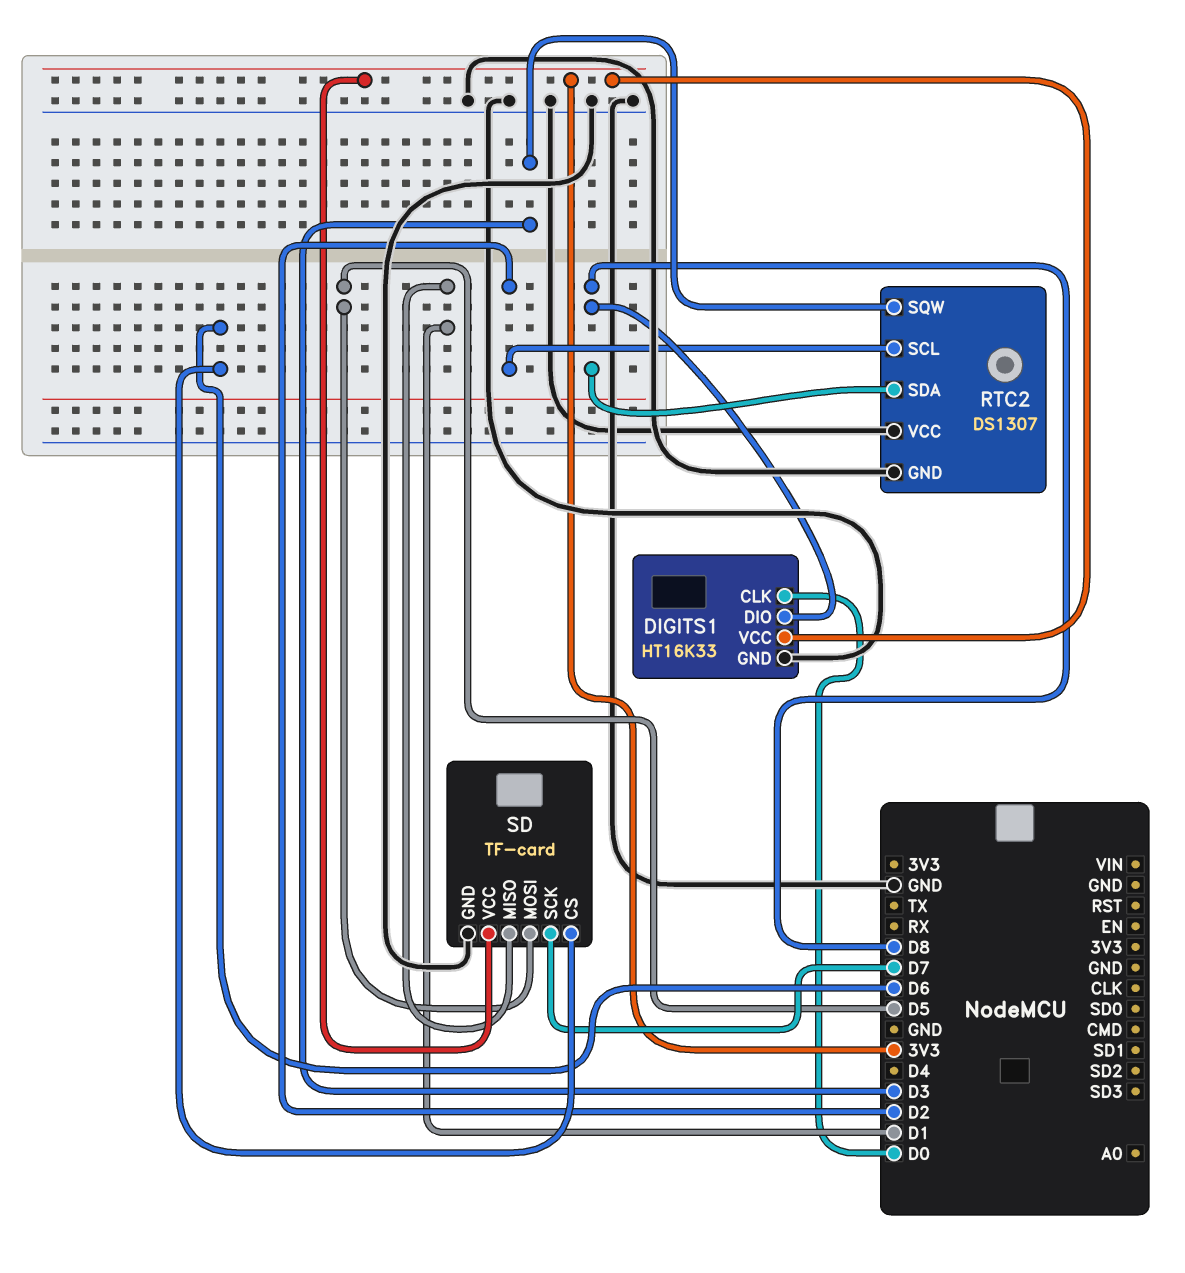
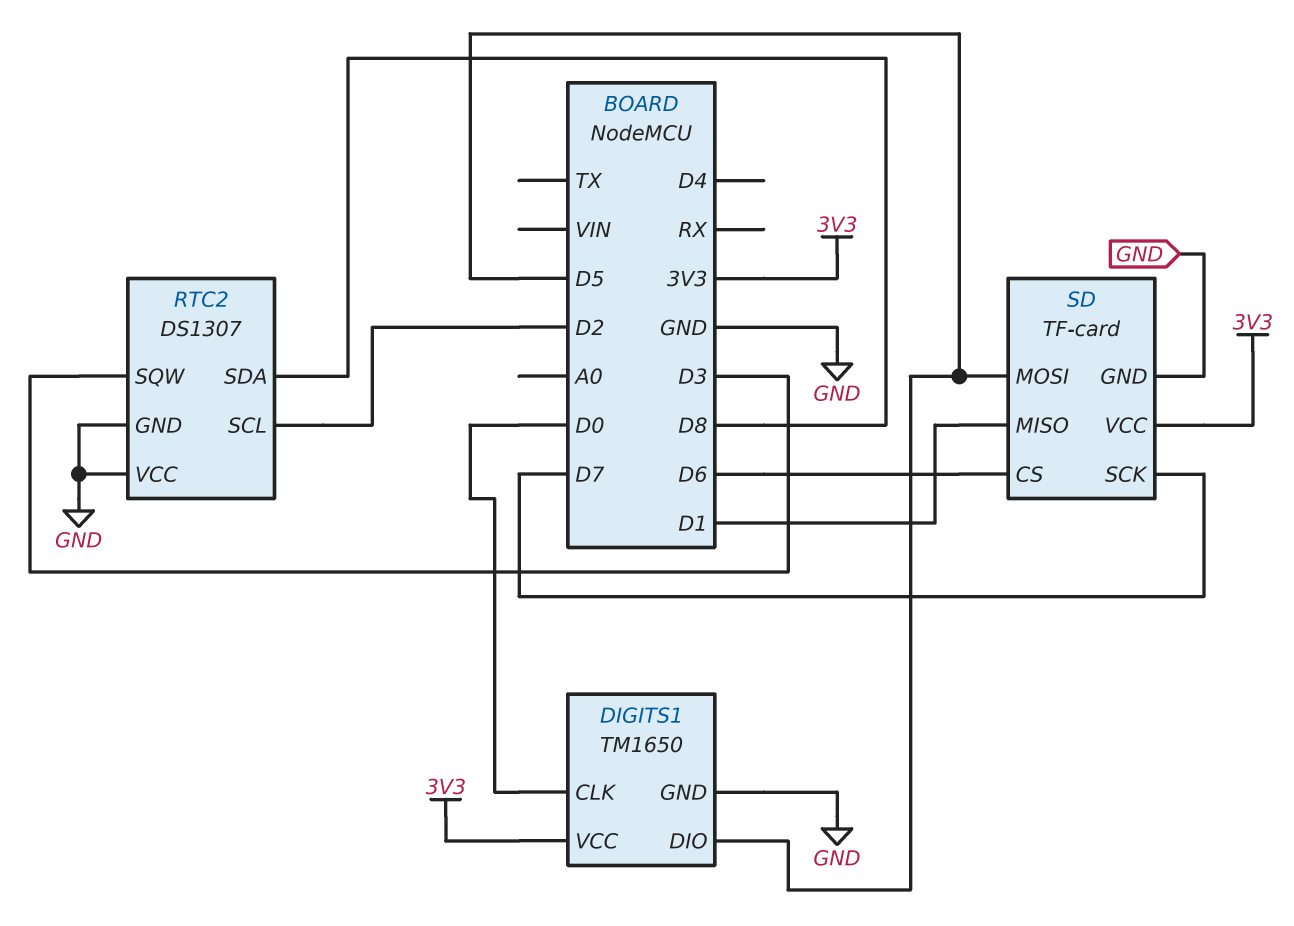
DIGITS1: HT16K33 -> TM1650
DIGITS1 pin DIO: D8 -> D5

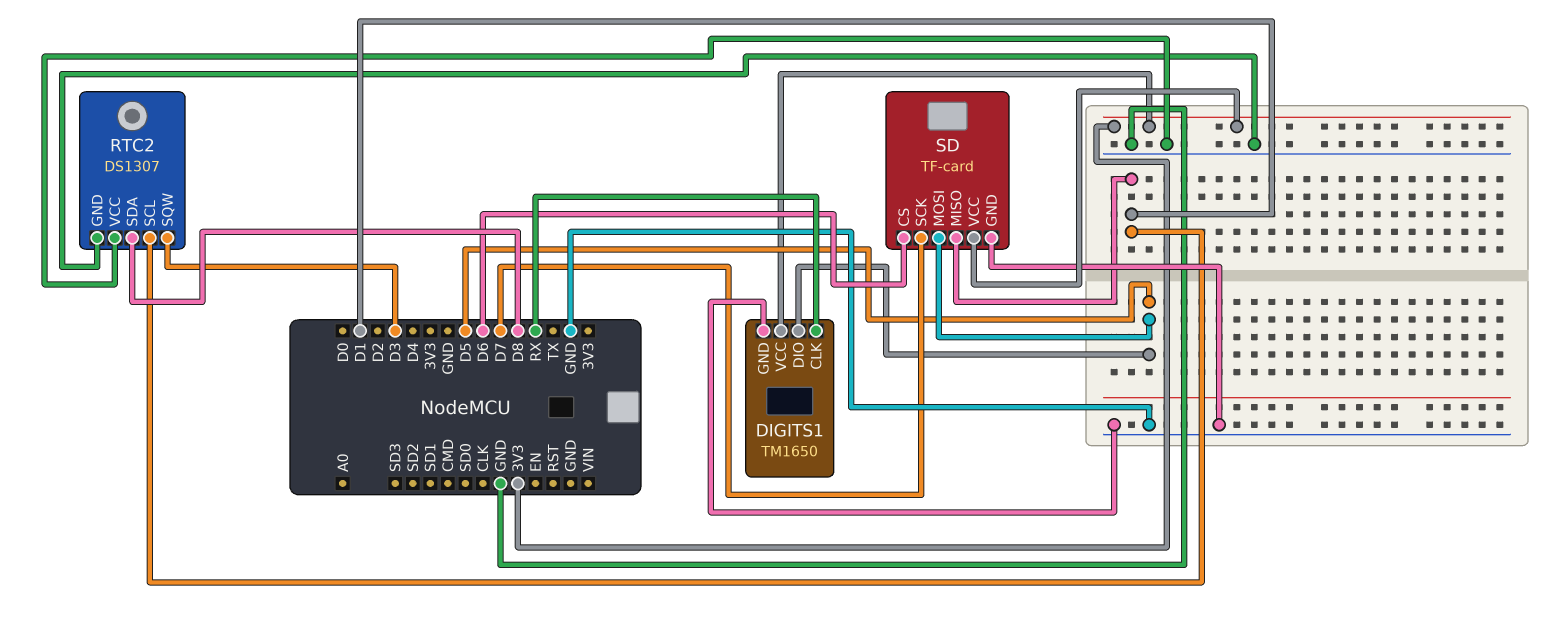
DIGITS1 pin CLK: D0 -> RX
RTC2 pin SCL: D2 -> D1

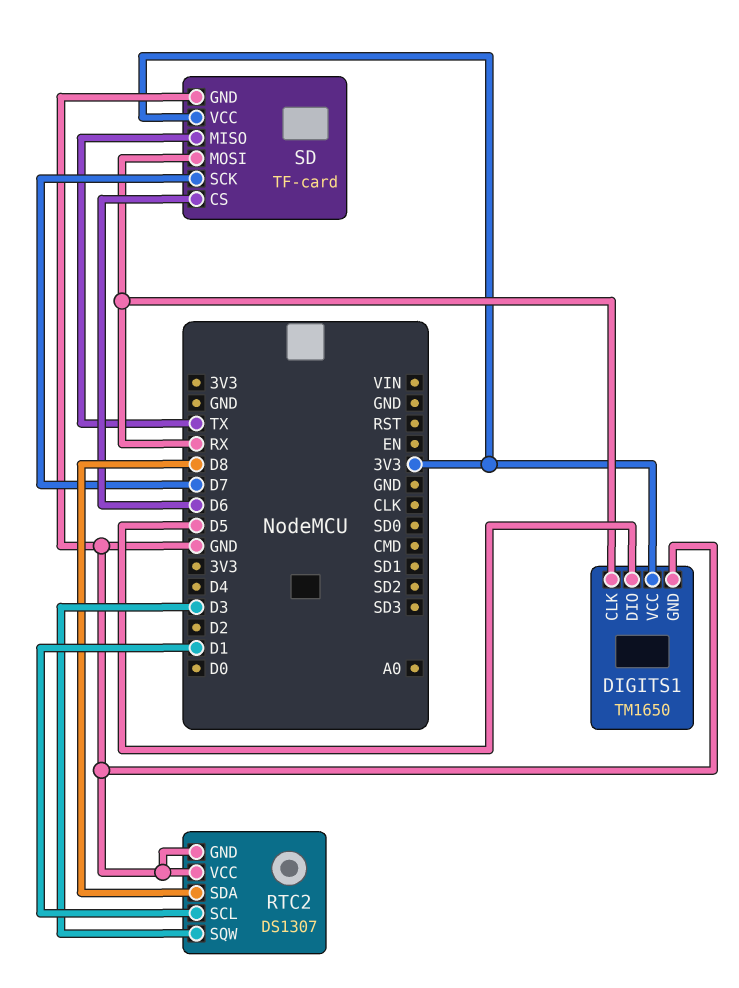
SD pin MISO: D1 -> TX
SD pin MOSI: D5 -> RX

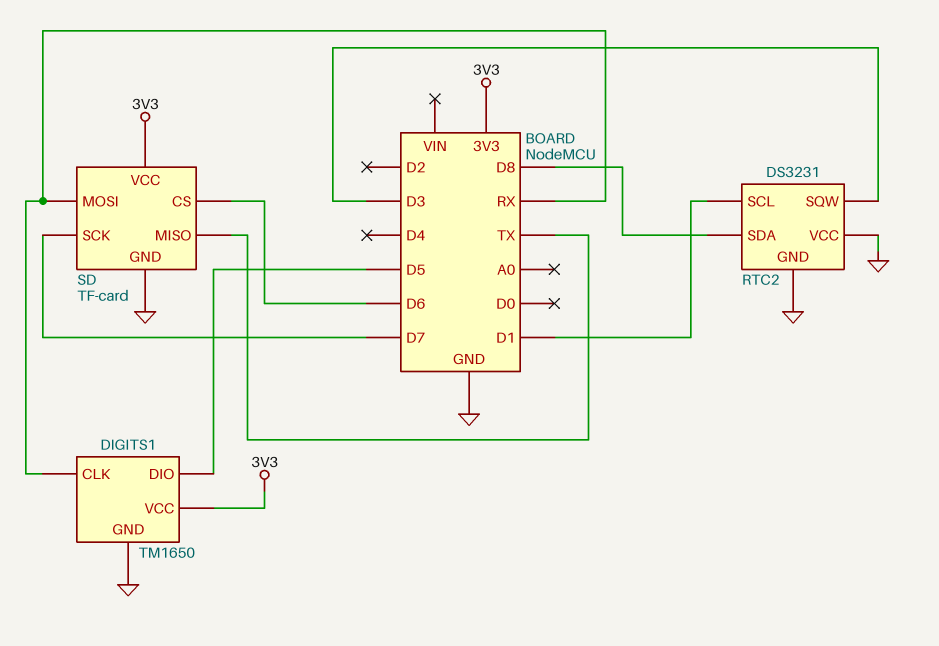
RTC2: DS1307 -> DS3231

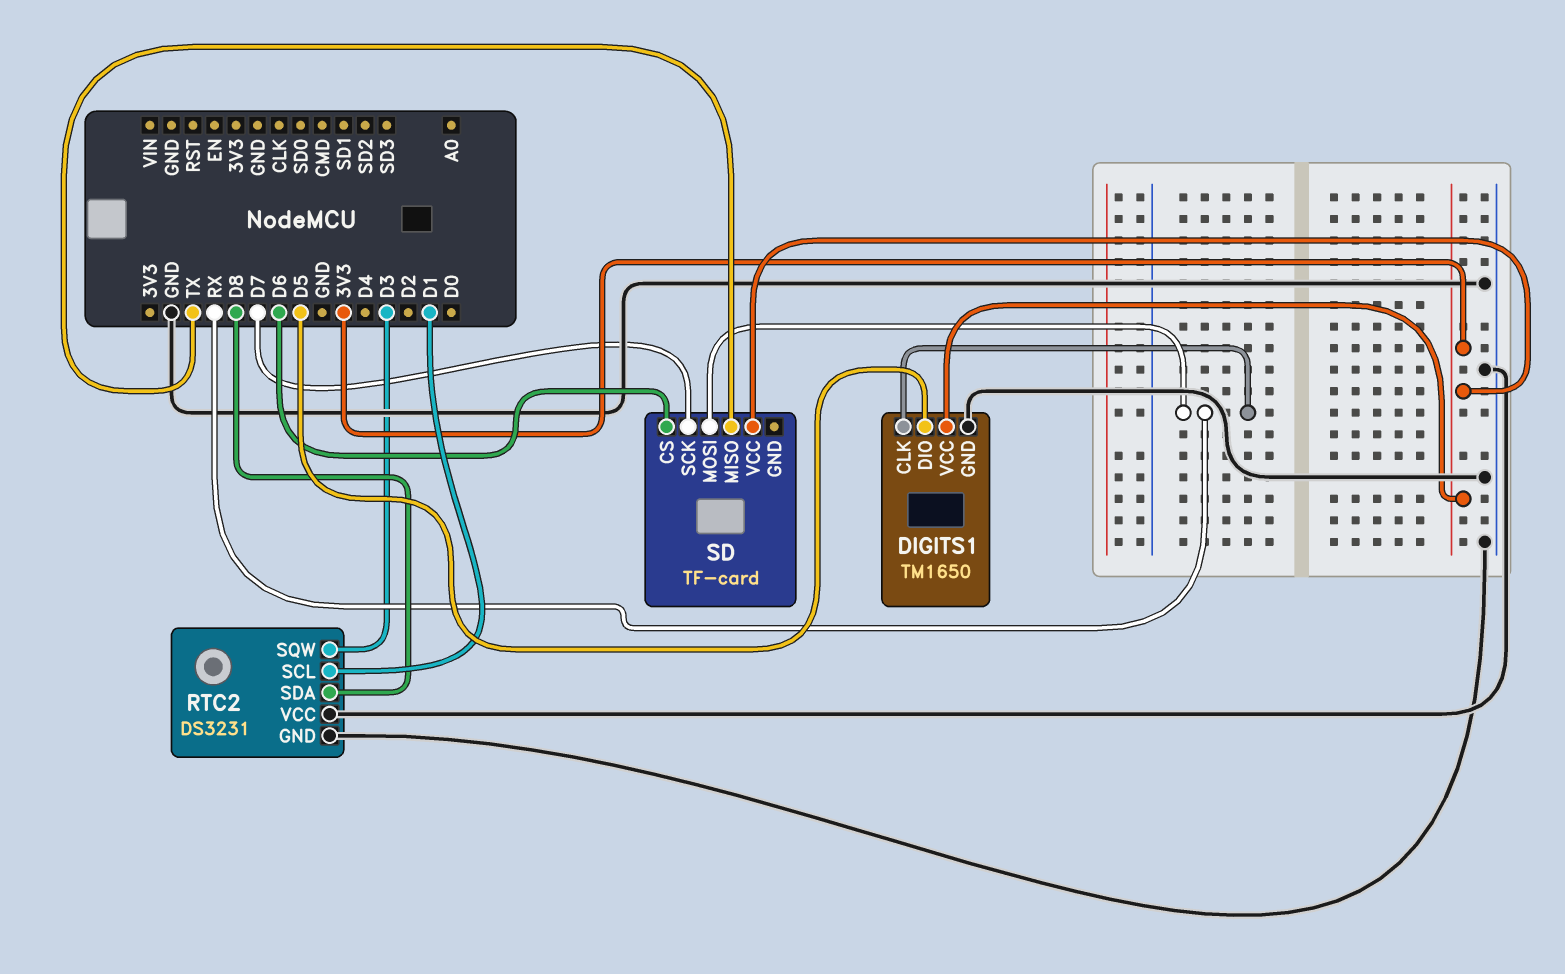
SD pin GND: GND -> none

